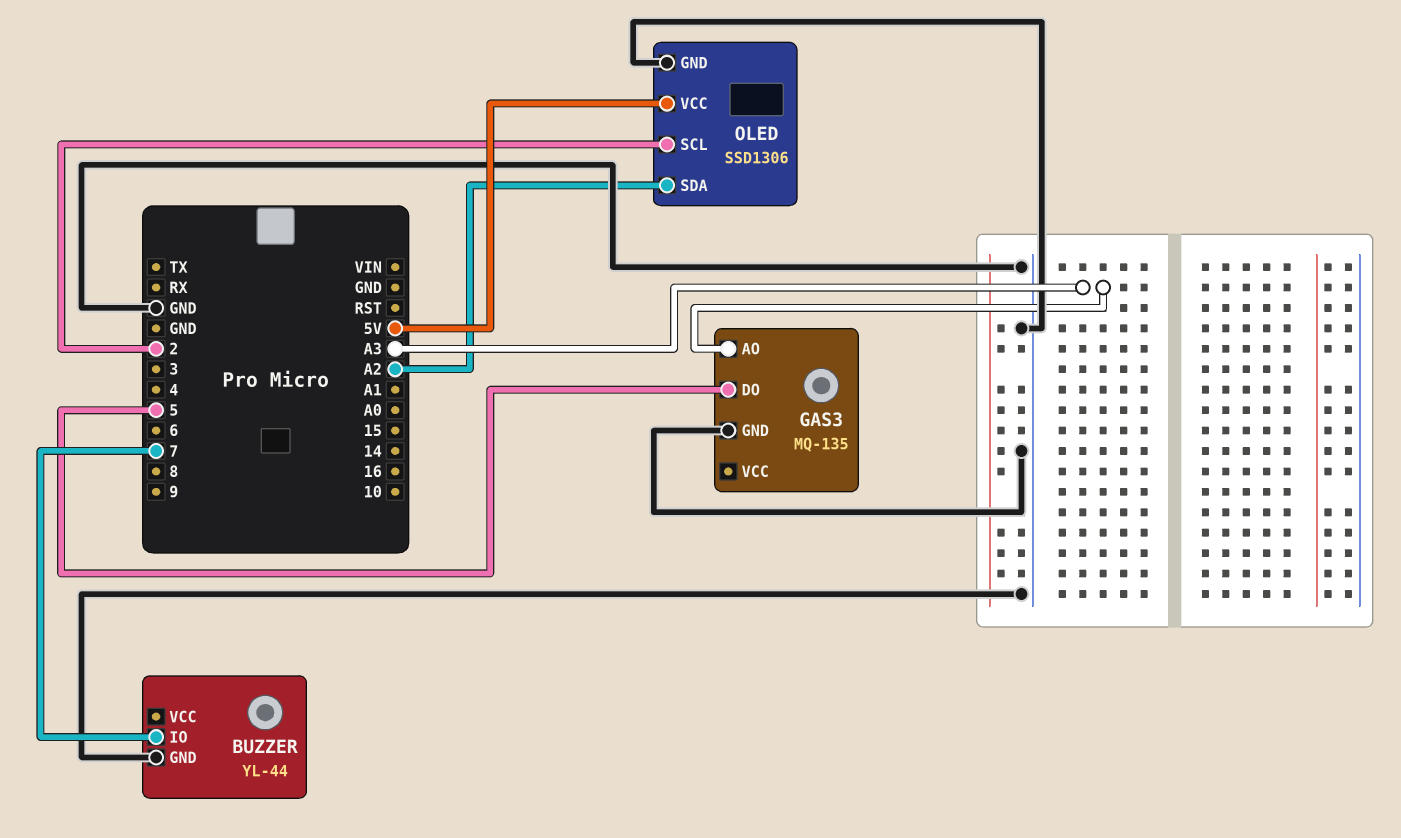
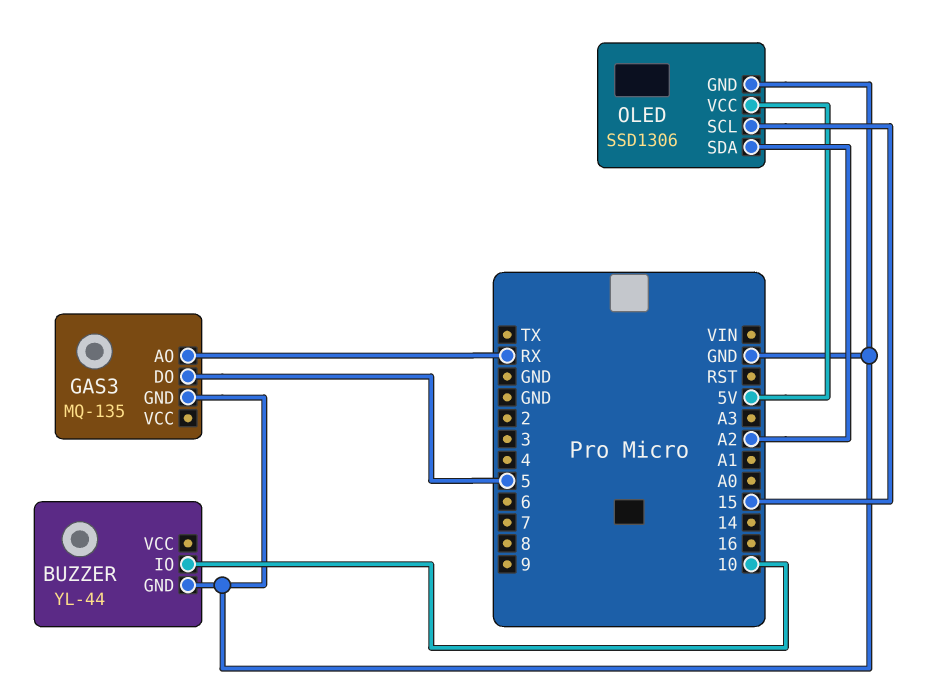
BUZZER pin IO: 7 -> 10
GAS3 pin AO: A3 -> RX
OLED pin SCL: 2 -> 15

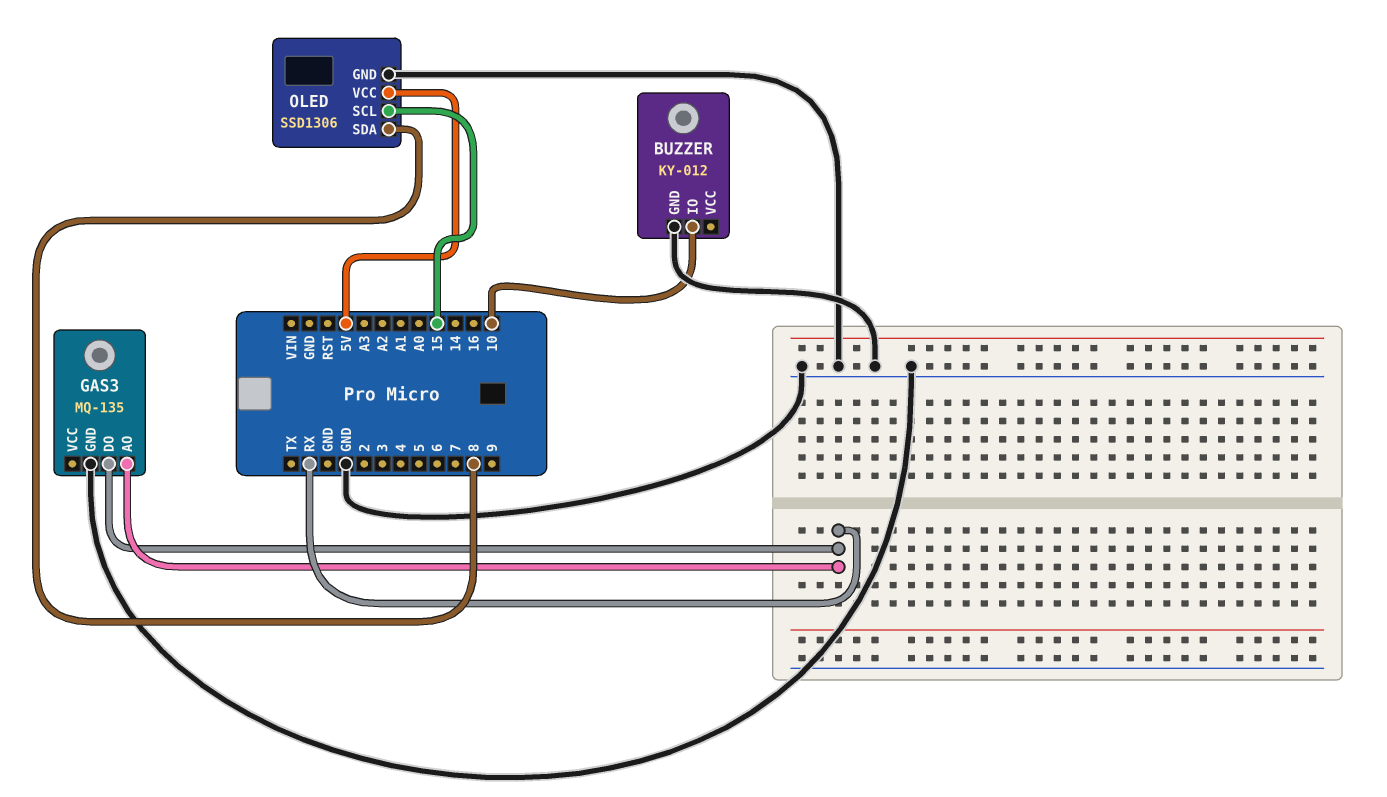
BUZZER: YL-44 -> KY-012
GAS3 pin DO: 5 -> RX
OLED pin SDA: A2 -> 8

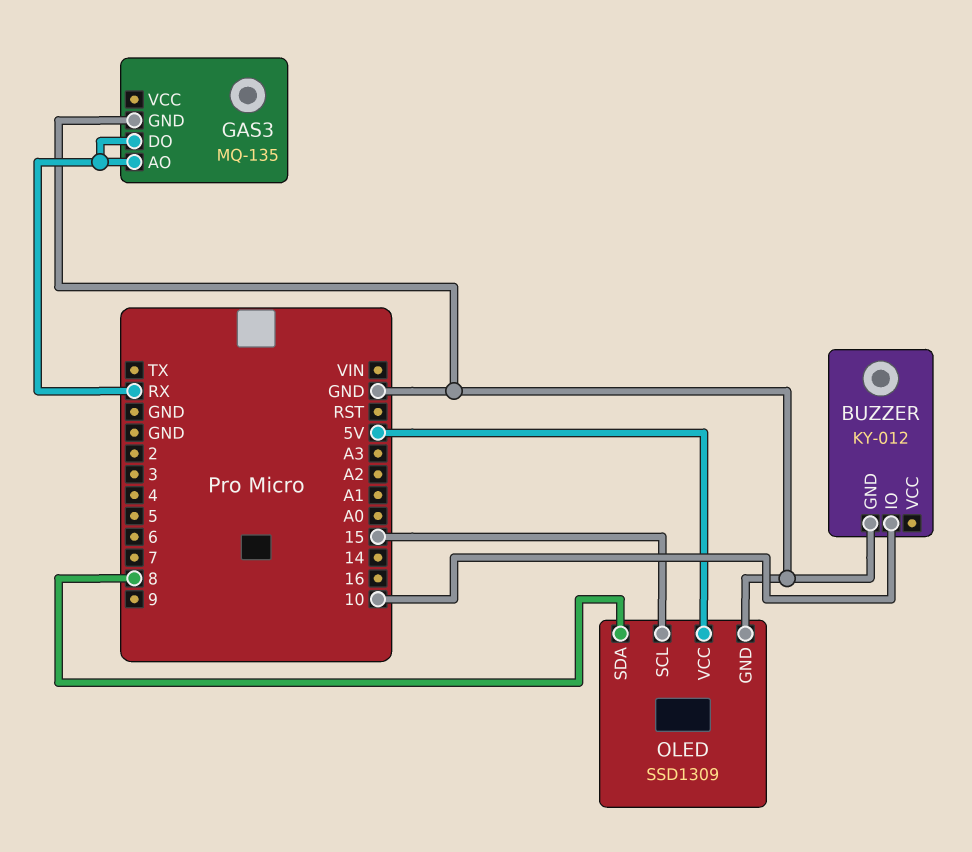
OLED: SSD1306 -> SSD1309

